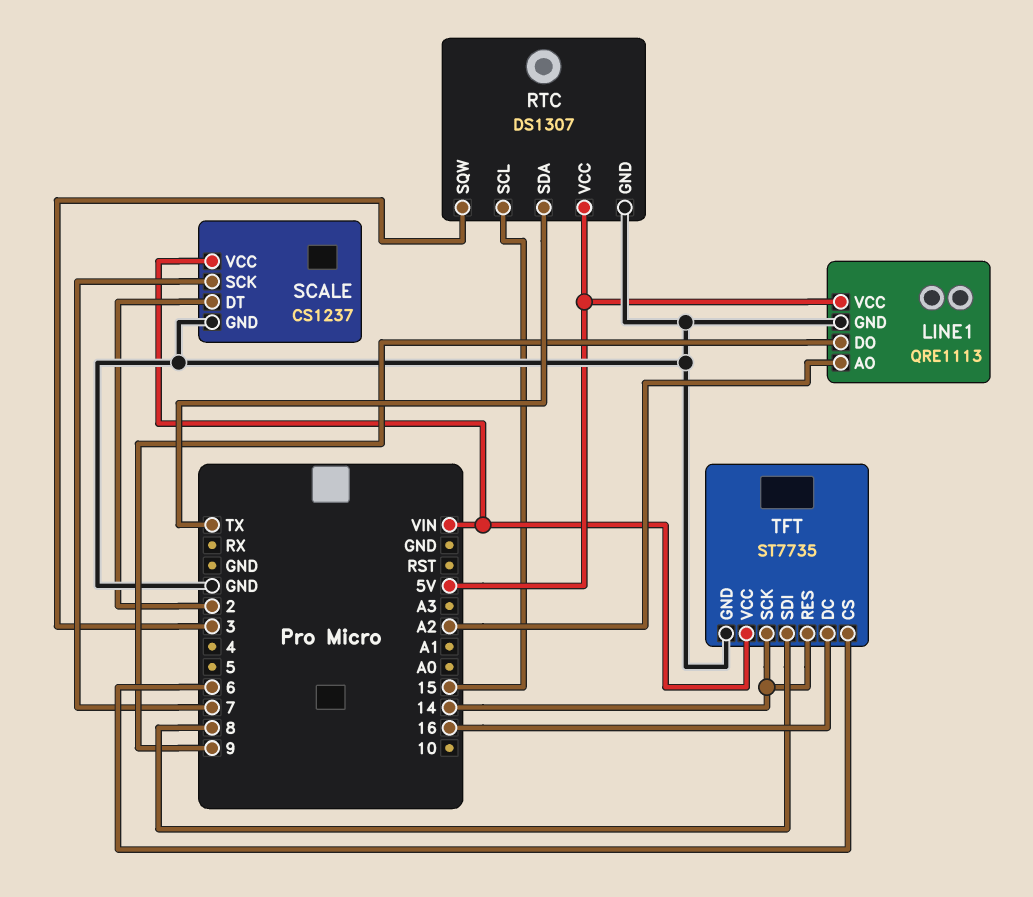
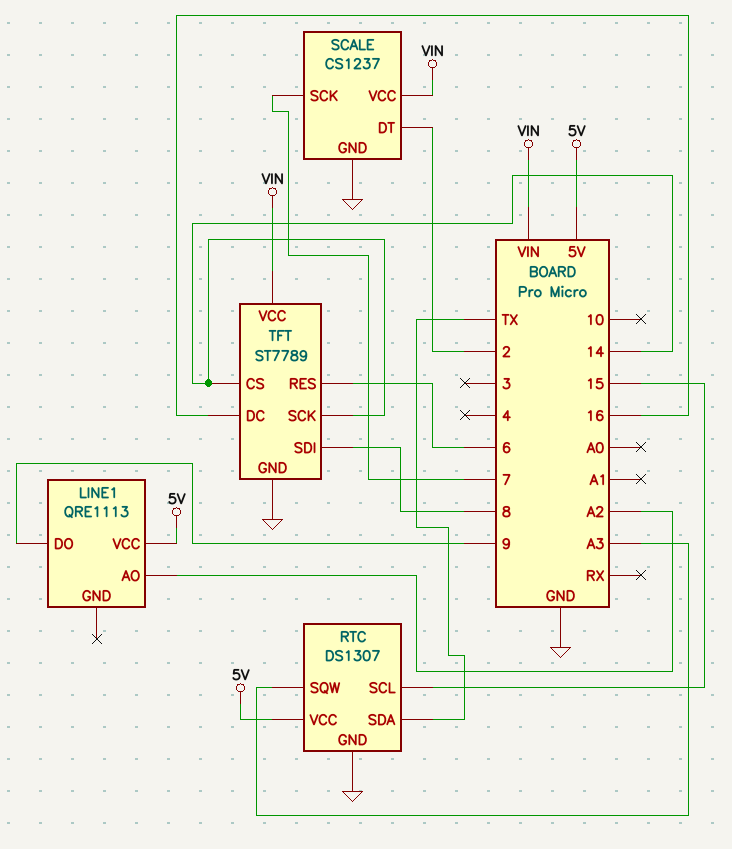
LINE1 pin GND: GND -> none
RTC pin SQW: 3 -> A3
TFT: ST7735 -> ST7789
TFT pin CS: 6 -> 14
TFT pin RES: 14 -> 6

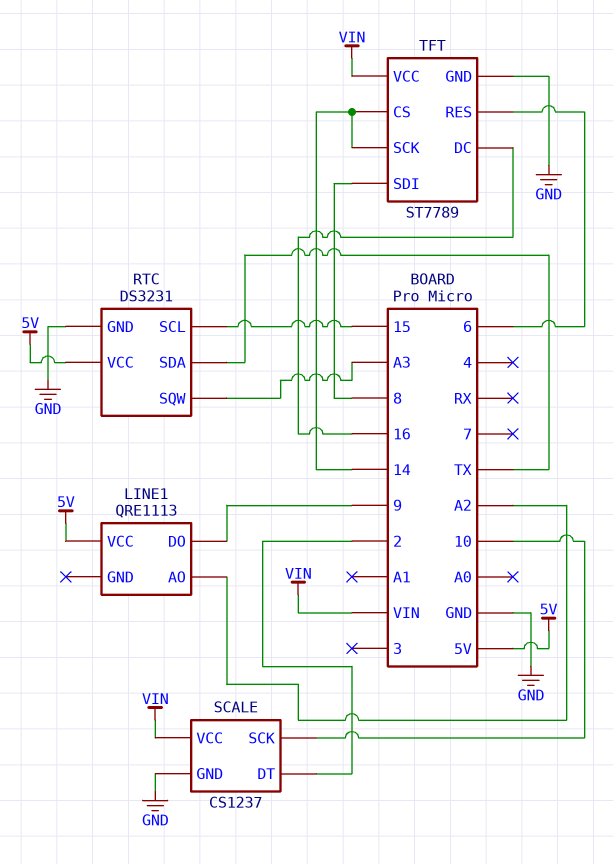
RTC: DS1307 -> DS3231
SCALE pin SCK: 7 -> 10

